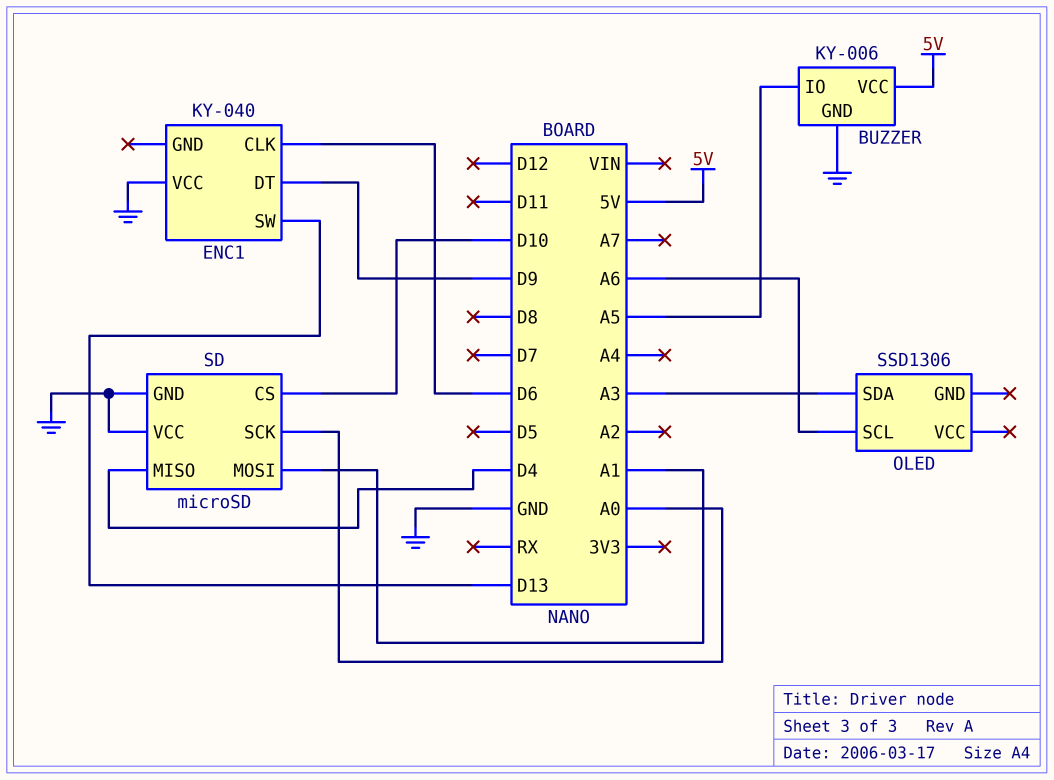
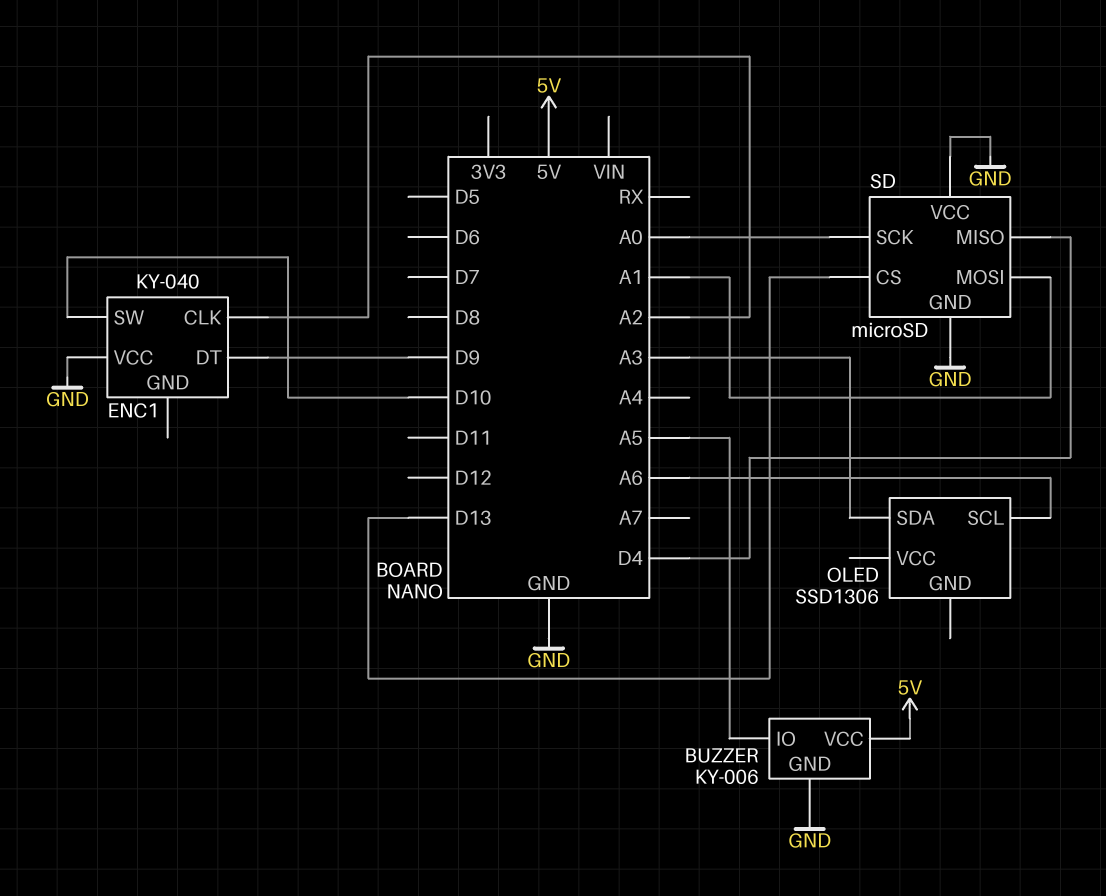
ENC1 pin CLK: D6 -> A2
ENC1 pin SW: D13 -> D10
SD pin CS: D10 -> D13

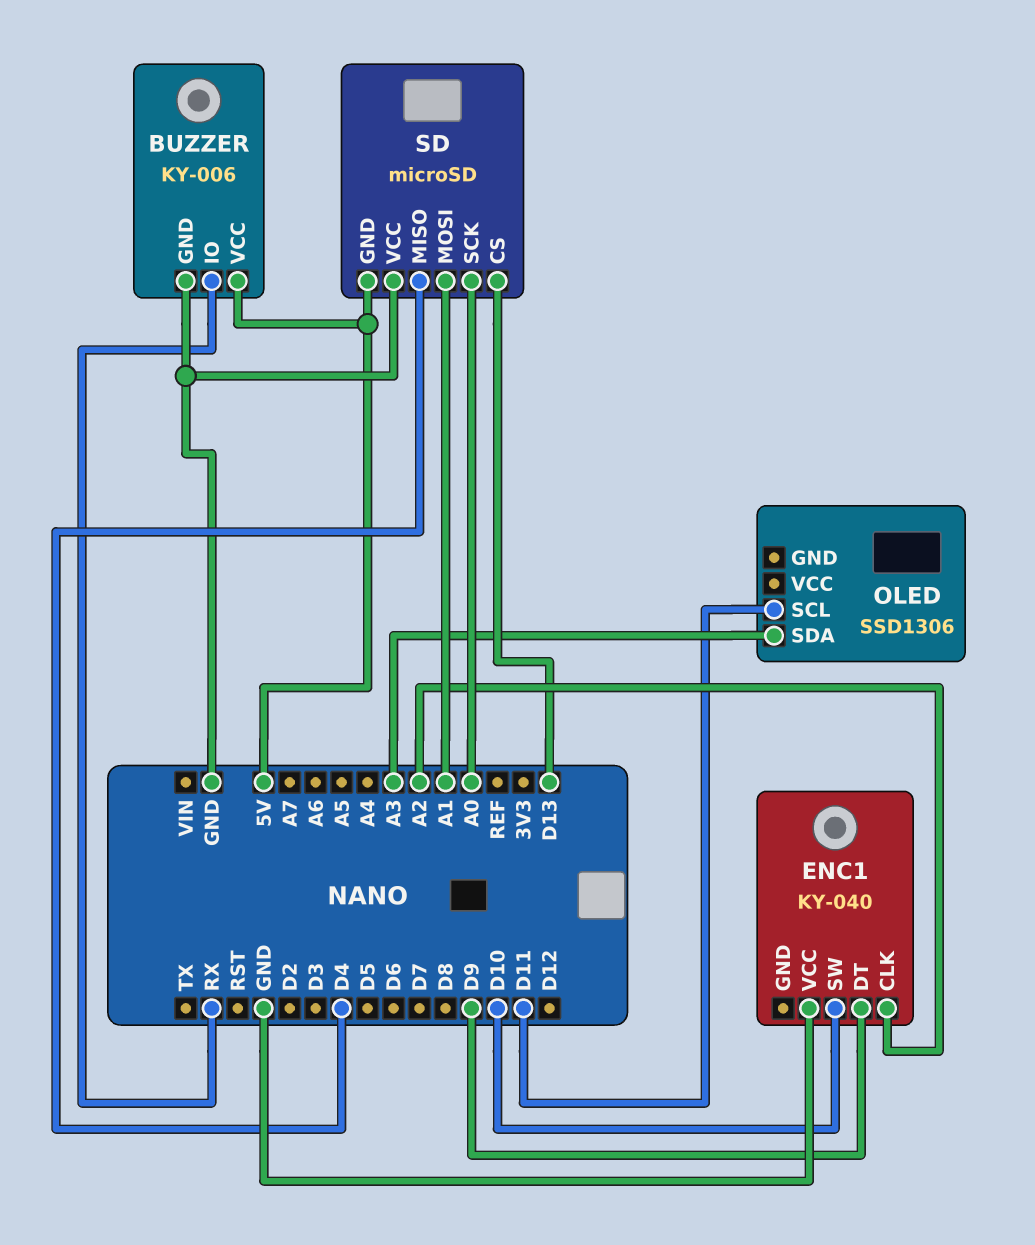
BUZZER pin IO: A5 -> RX
OLED pin SCL: A6 -> D11
SD pin GND: GND -> 5V

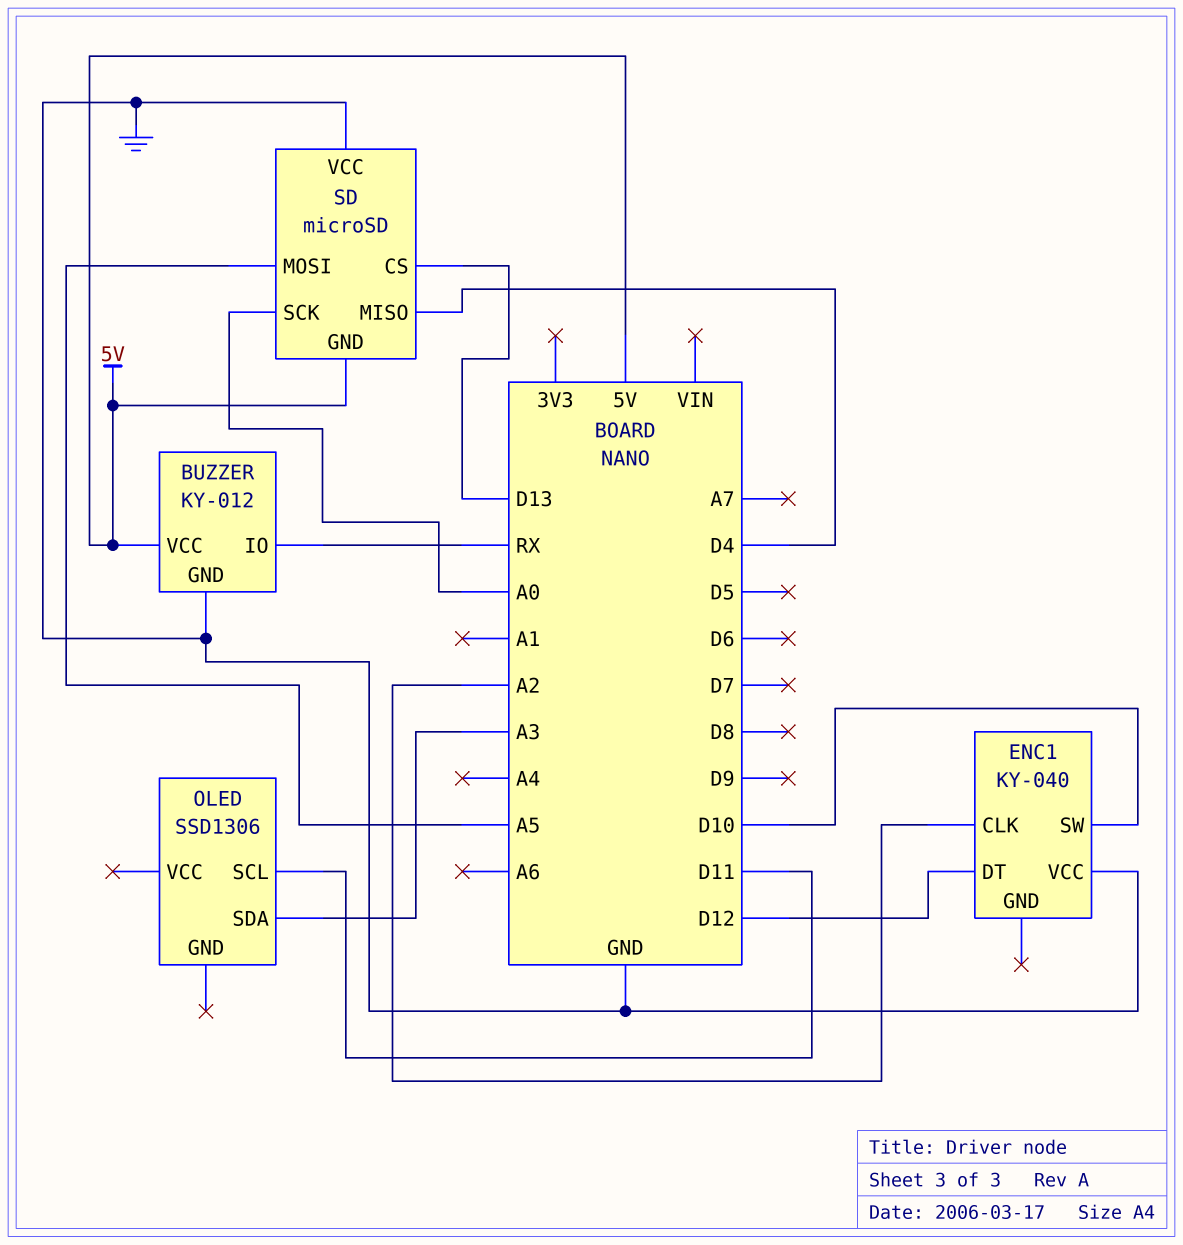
BUZZER: KY-006 -> KY-012
ENC1 pin DT: D9 -> D12
SD pin MOSI: A1 -> A5

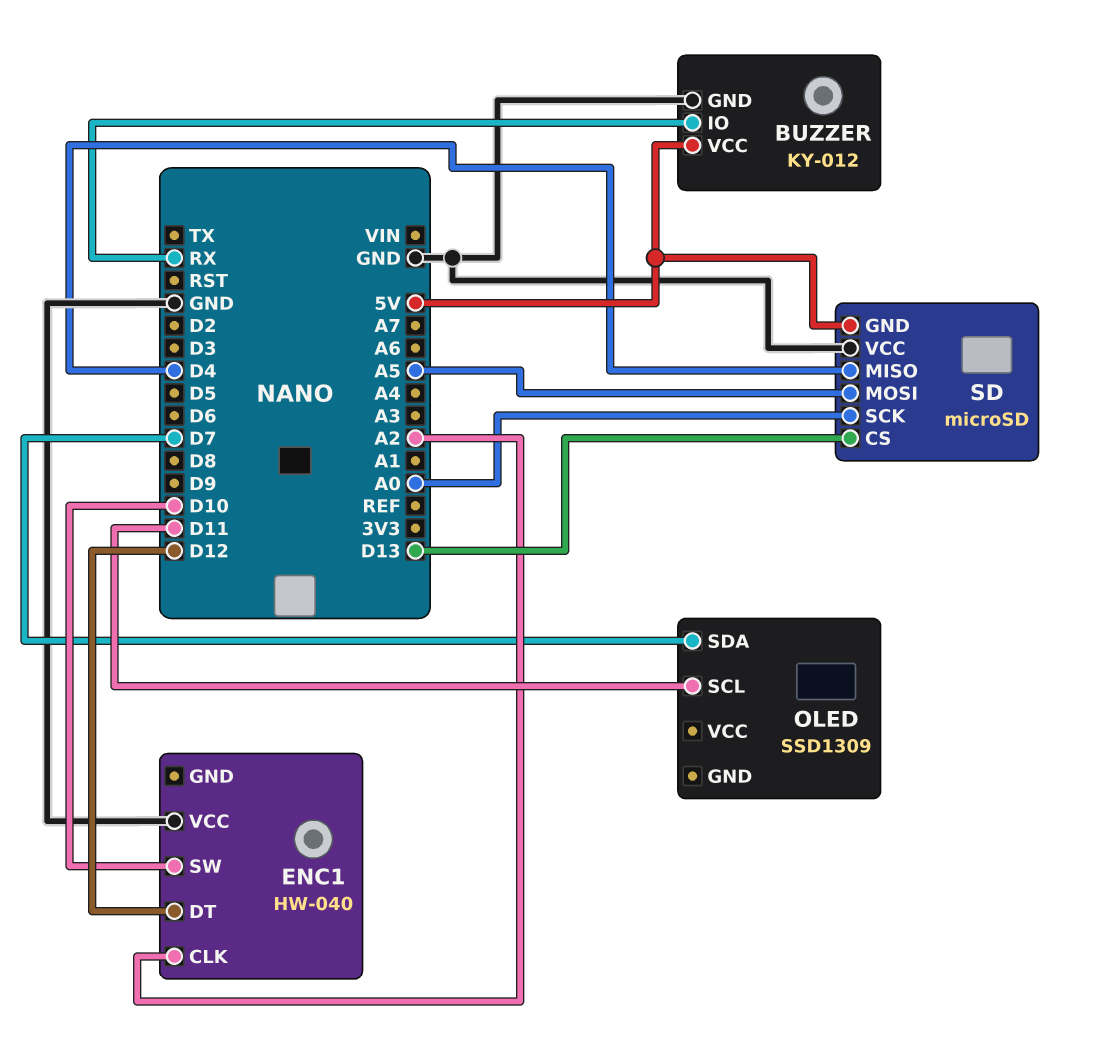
ENC1: KY-040 -> HW-040
OLED: SSD1306 -> SSD1309
OLED pin SDA: A3 -> D7

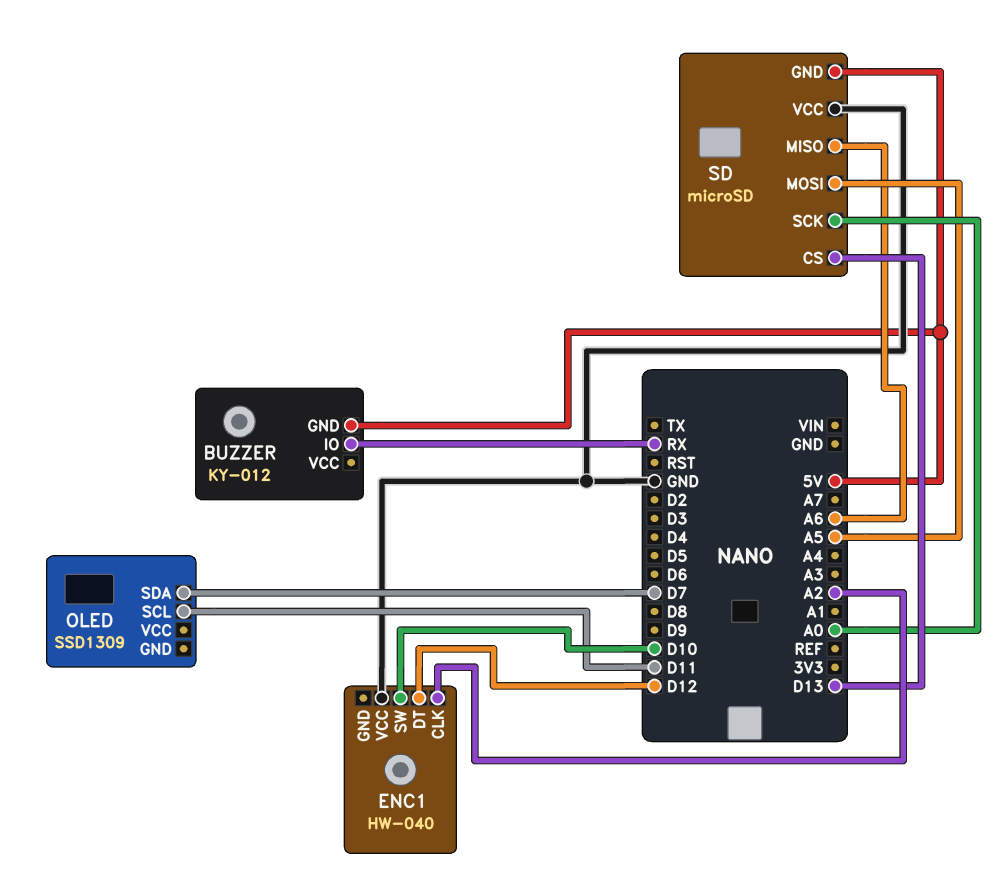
BUZZER pin GND: GND -> 5V
BUZZER pin VCC: 5V -> none
SD pin MISO: D4 -> A6

